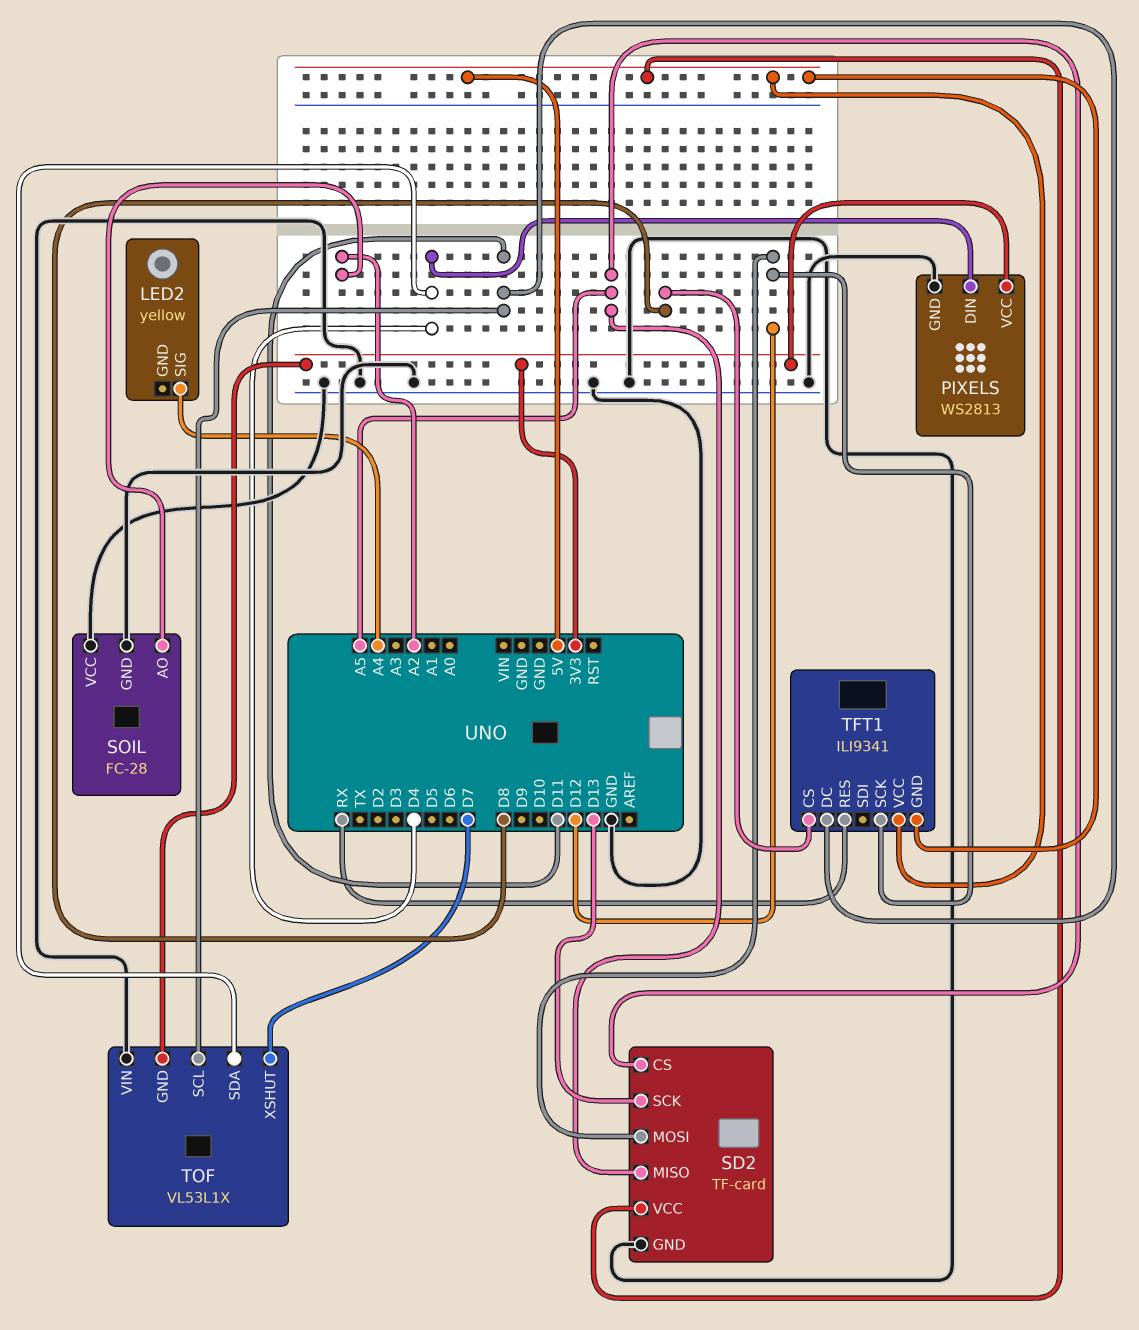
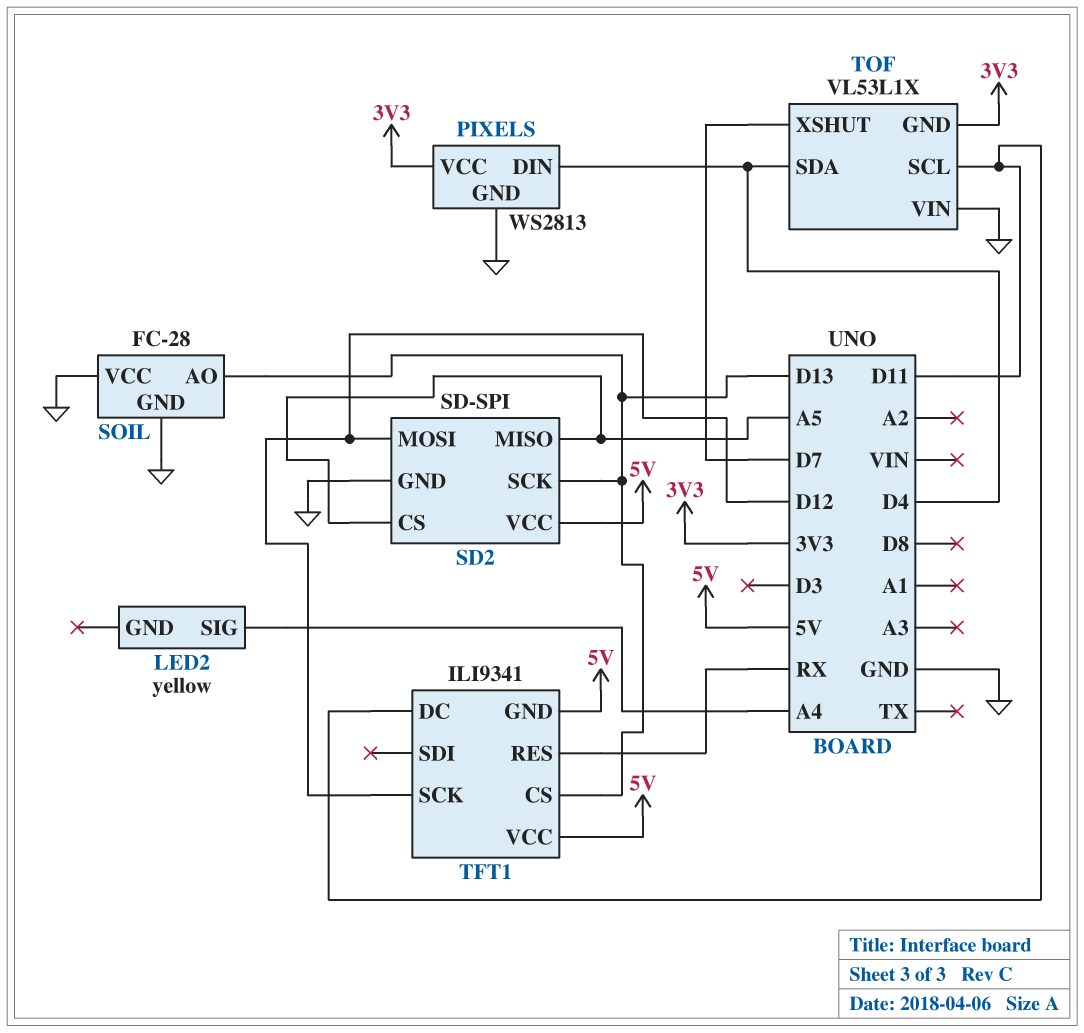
SD2: TF-card -> SD-SPI
SOIL pin AO: A2 -> D13
TFT1 pin CS: D8 -> D13

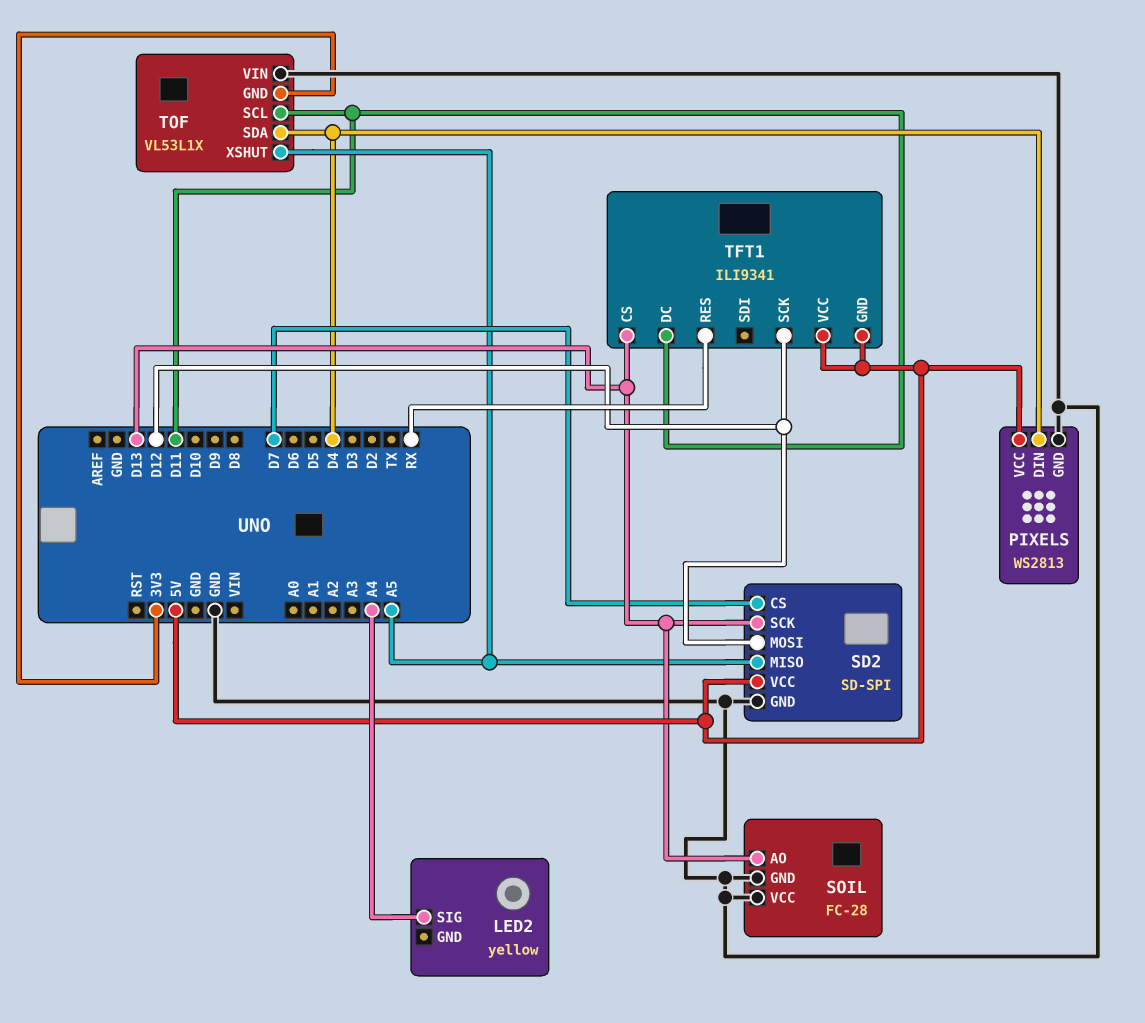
PIXELS pin VCC: 3V3 -> 5V
SD2 pin CS: A5 -> D7
TOF pin XSHUT: D7 -> A5

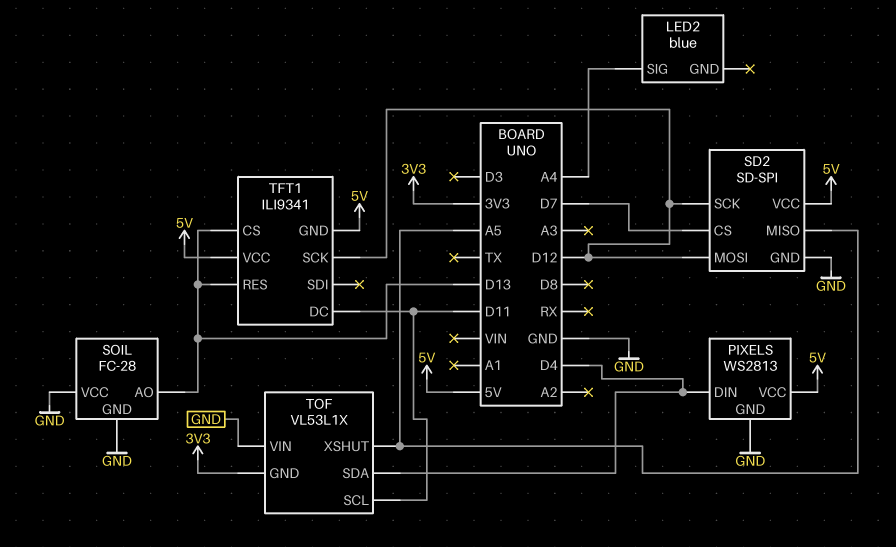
LED2: yellow -> blue
SD2 pin SCK: D13 -> D12
TFT1 pin RES: RX -> D13

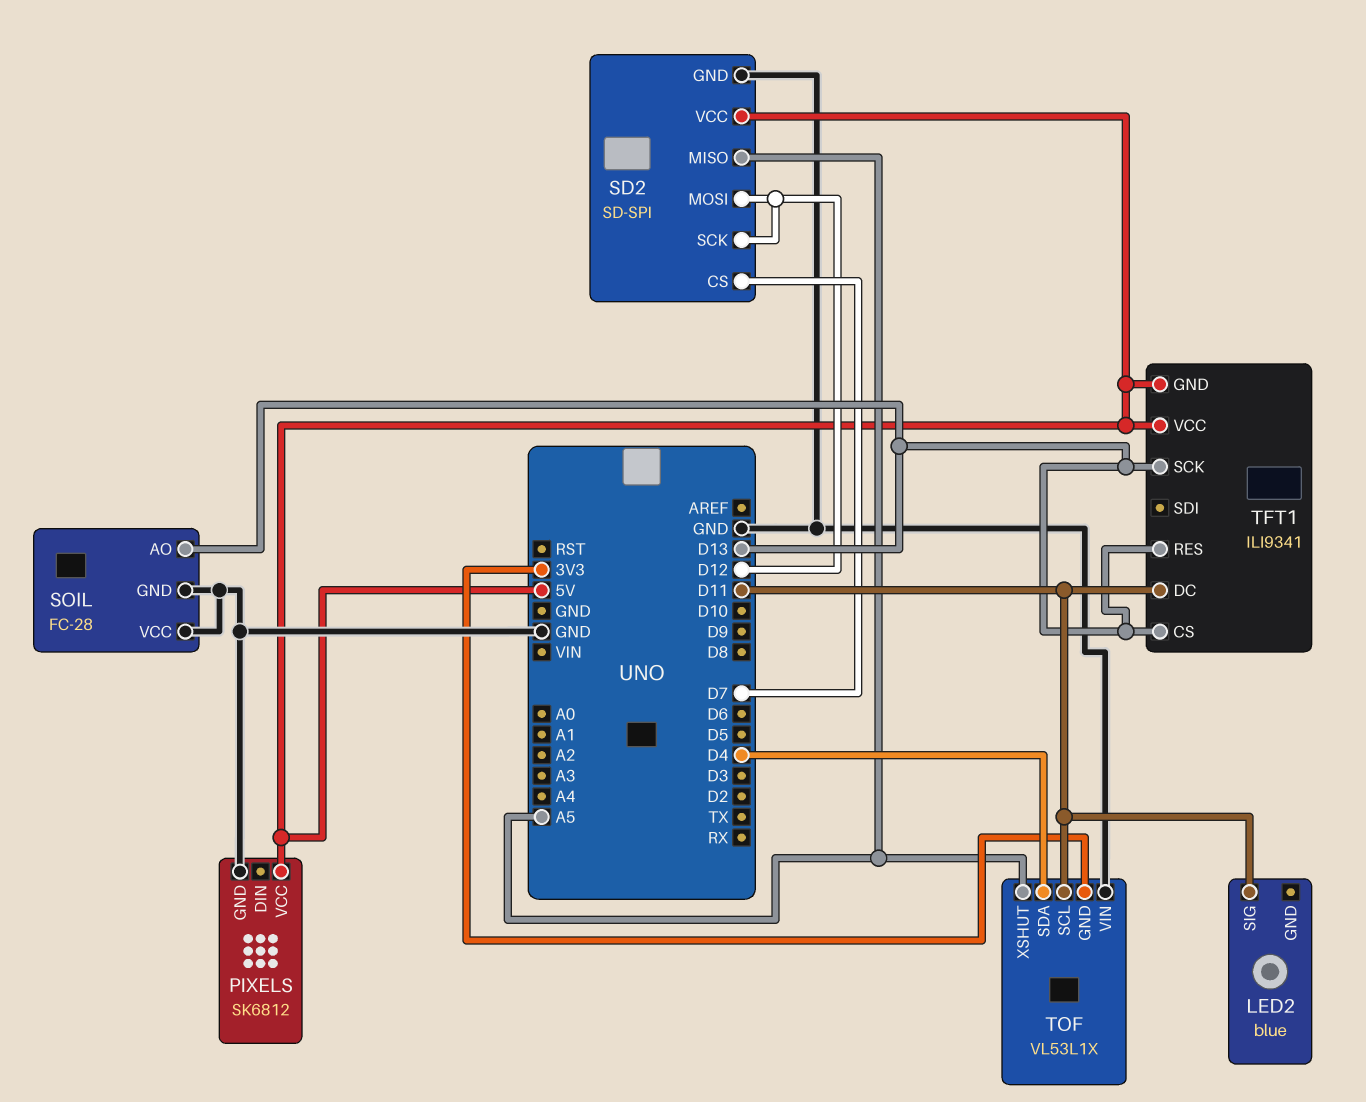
LED2 pin SIG: A4 -> D11
PIXELS: WS2813 -> SK6812
PIXELS pin DIN: D4 -> none
TFT1 pin SCK: D12 -> D13

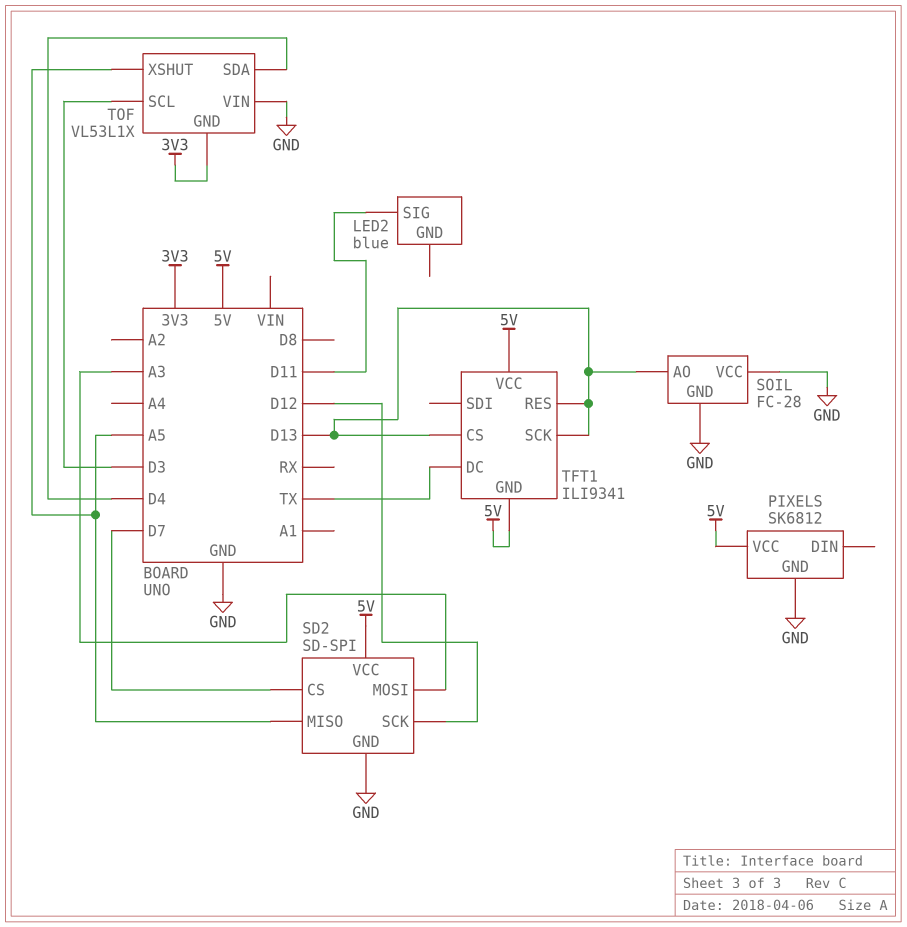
SD2 pin MOSI: D12 -> A3
TFT1 pin DC: D11 -> TX
TOF pin SCL: D11 -> D3

